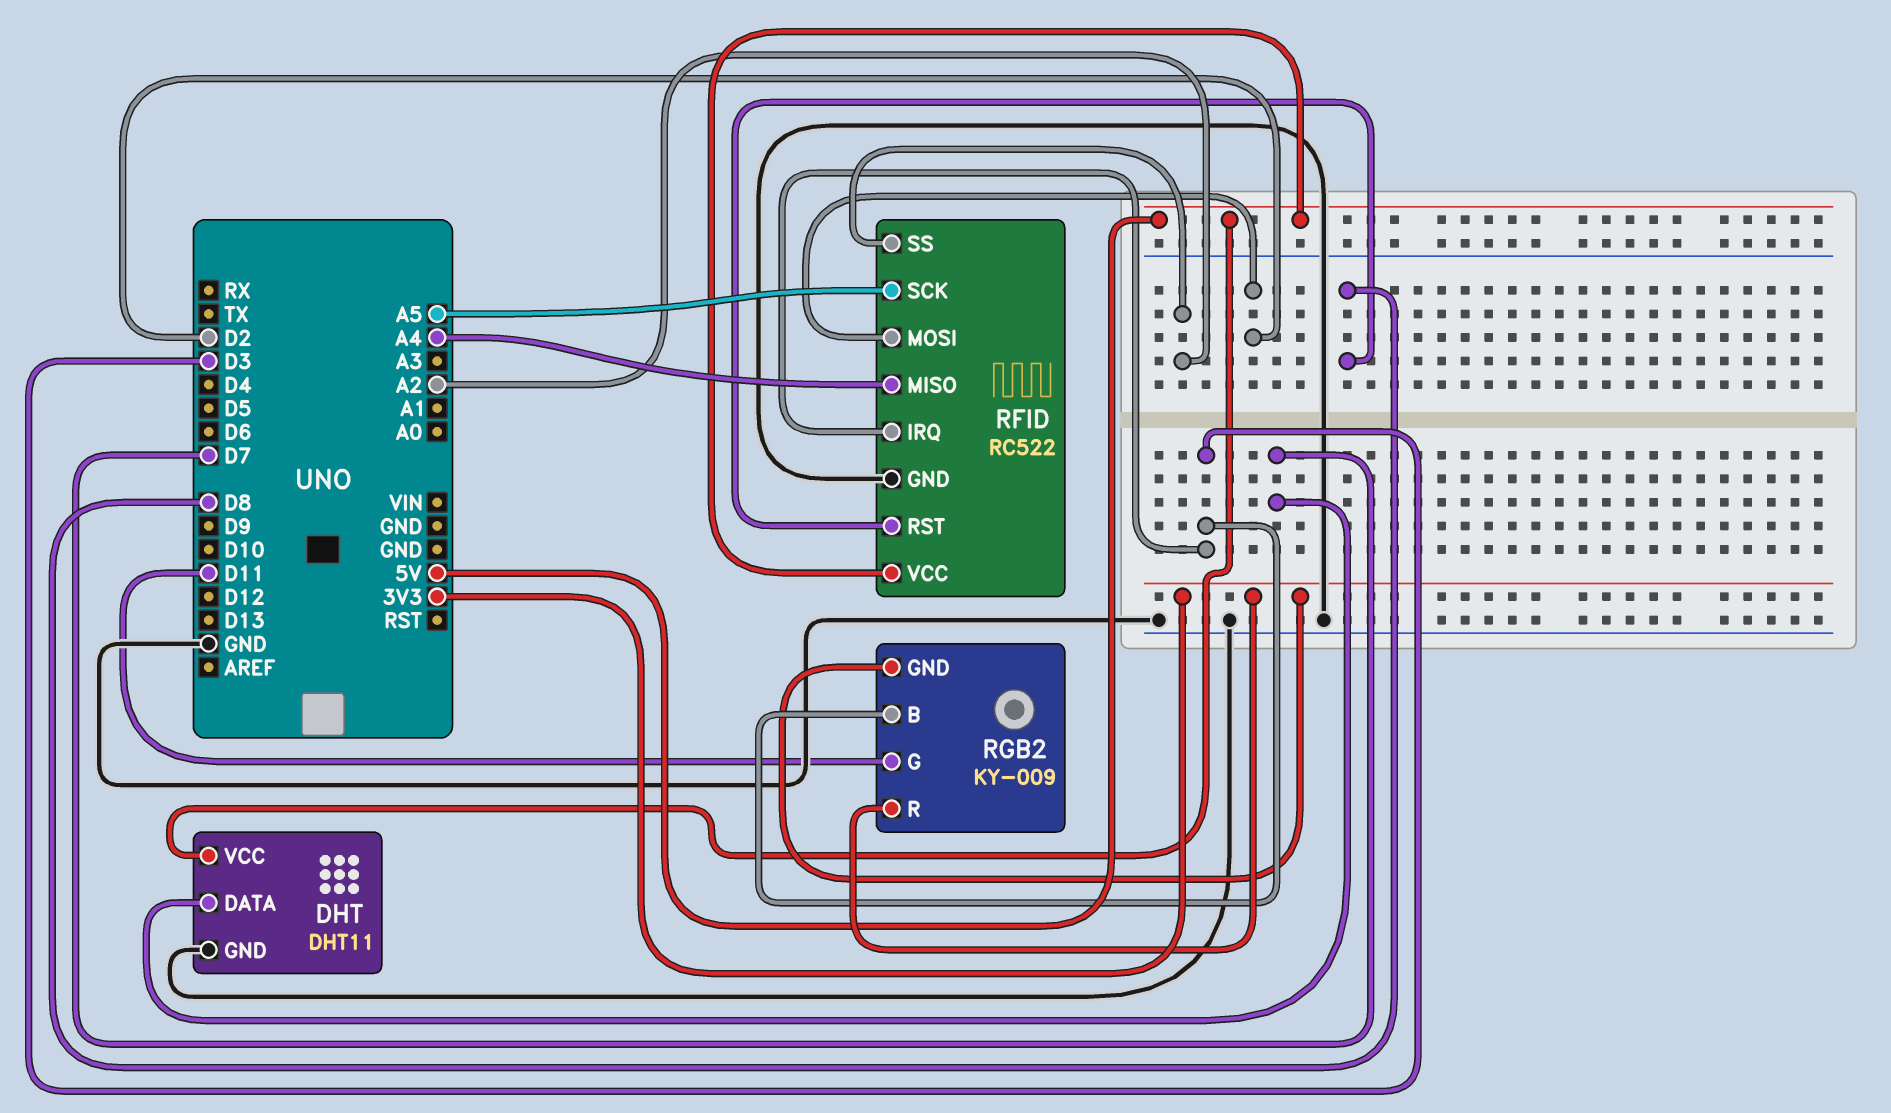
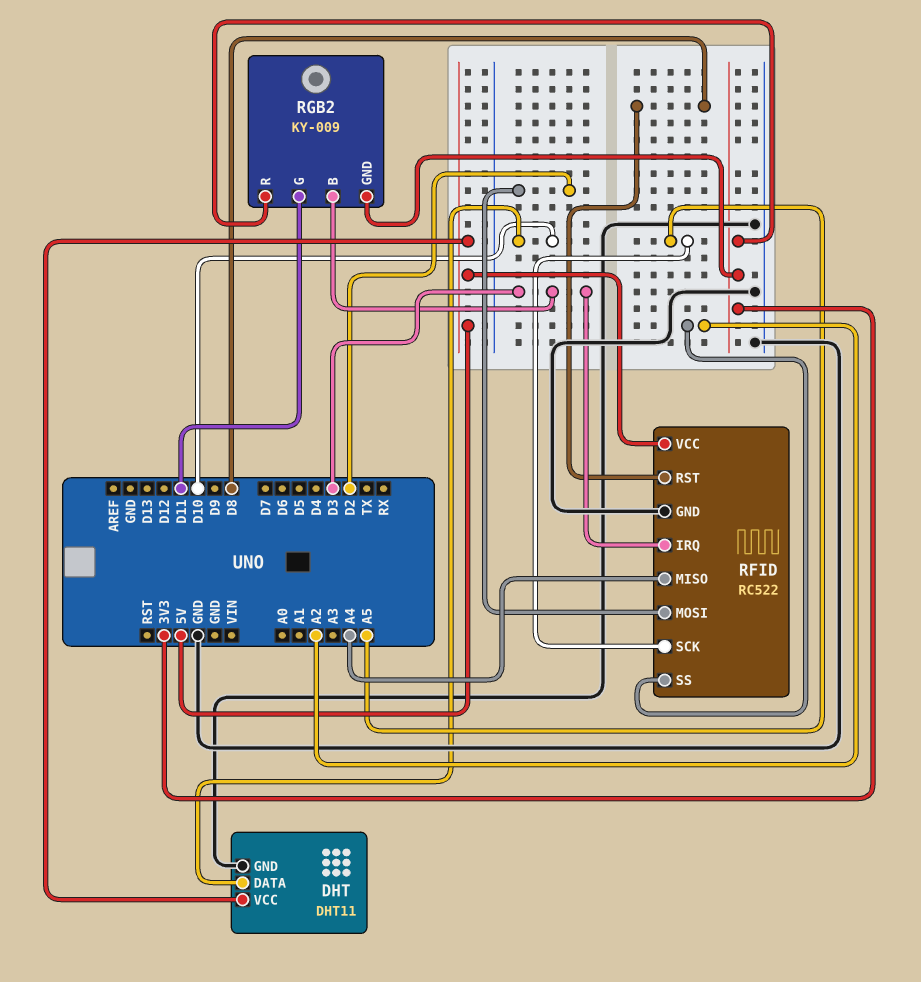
DHT pin DATA: D7 -> D10

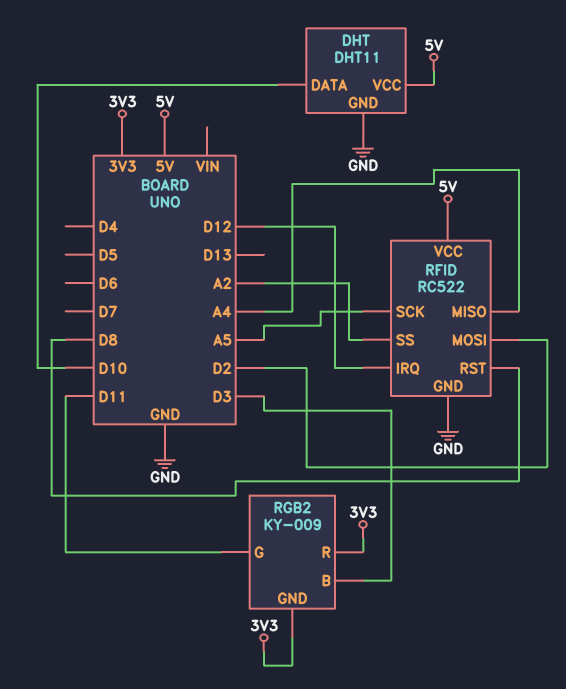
RFID pin IRQ: D3 -> D12

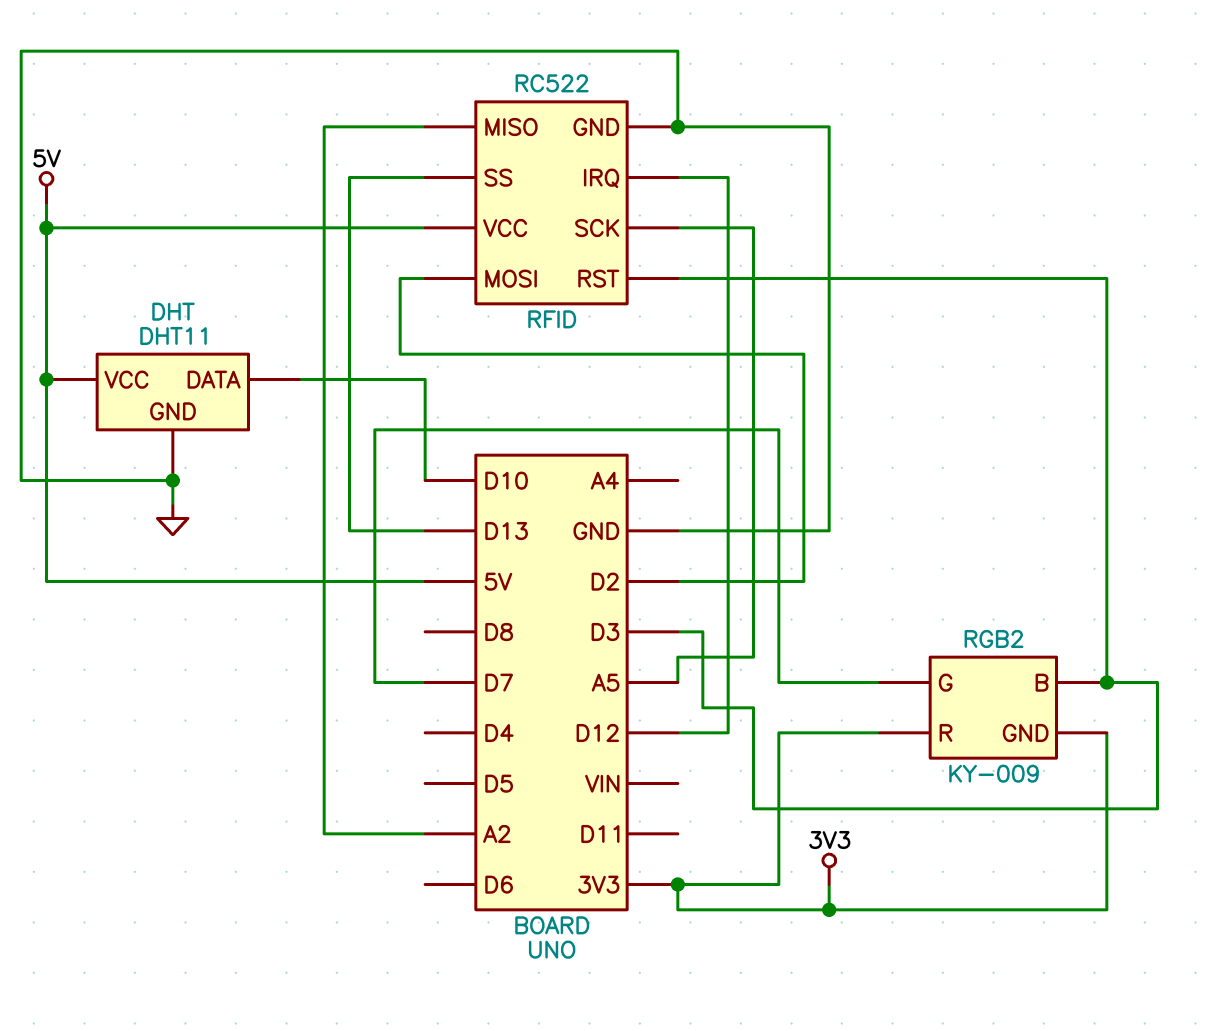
RFID pin MISO: A4 -> A2
RFID pin RST: D8 -> D3
RFID pin SS: A2 -> D13
RGB2 pin G: D11 -> D7

